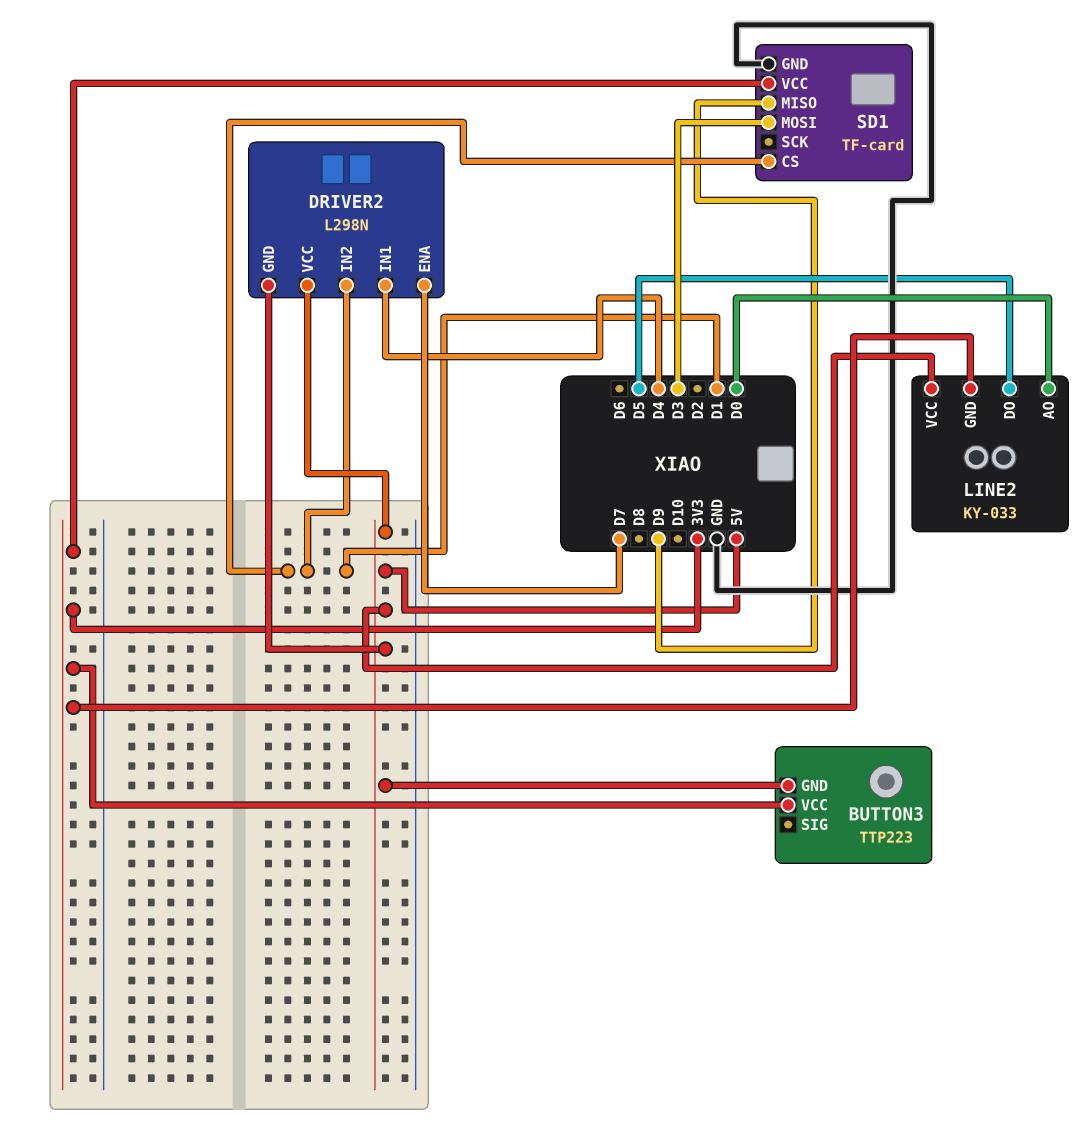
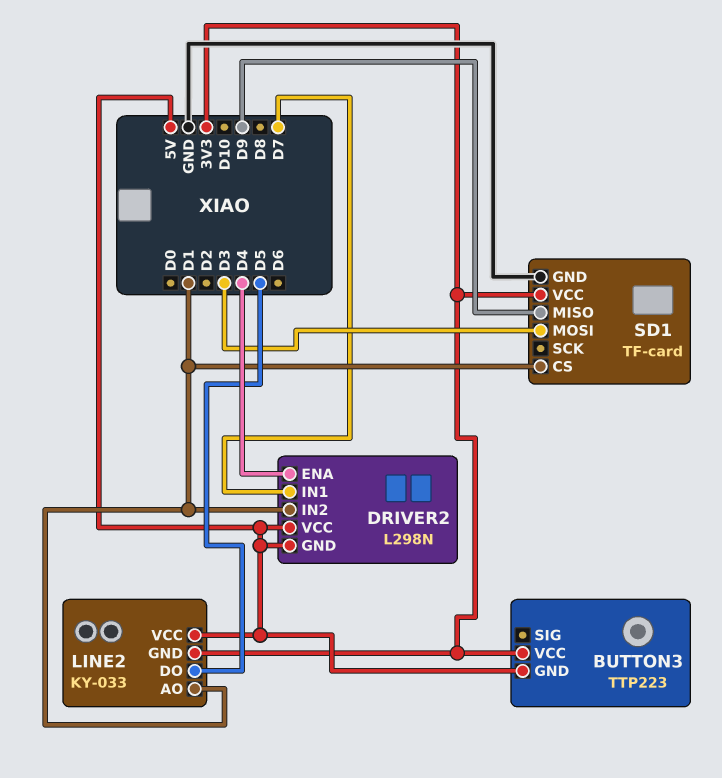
DRIVER2 pin ENA: D7 -> D4
DRIVER2 pin IN1: D4 -> D7
LINE2 pin AO: D0 -> D1

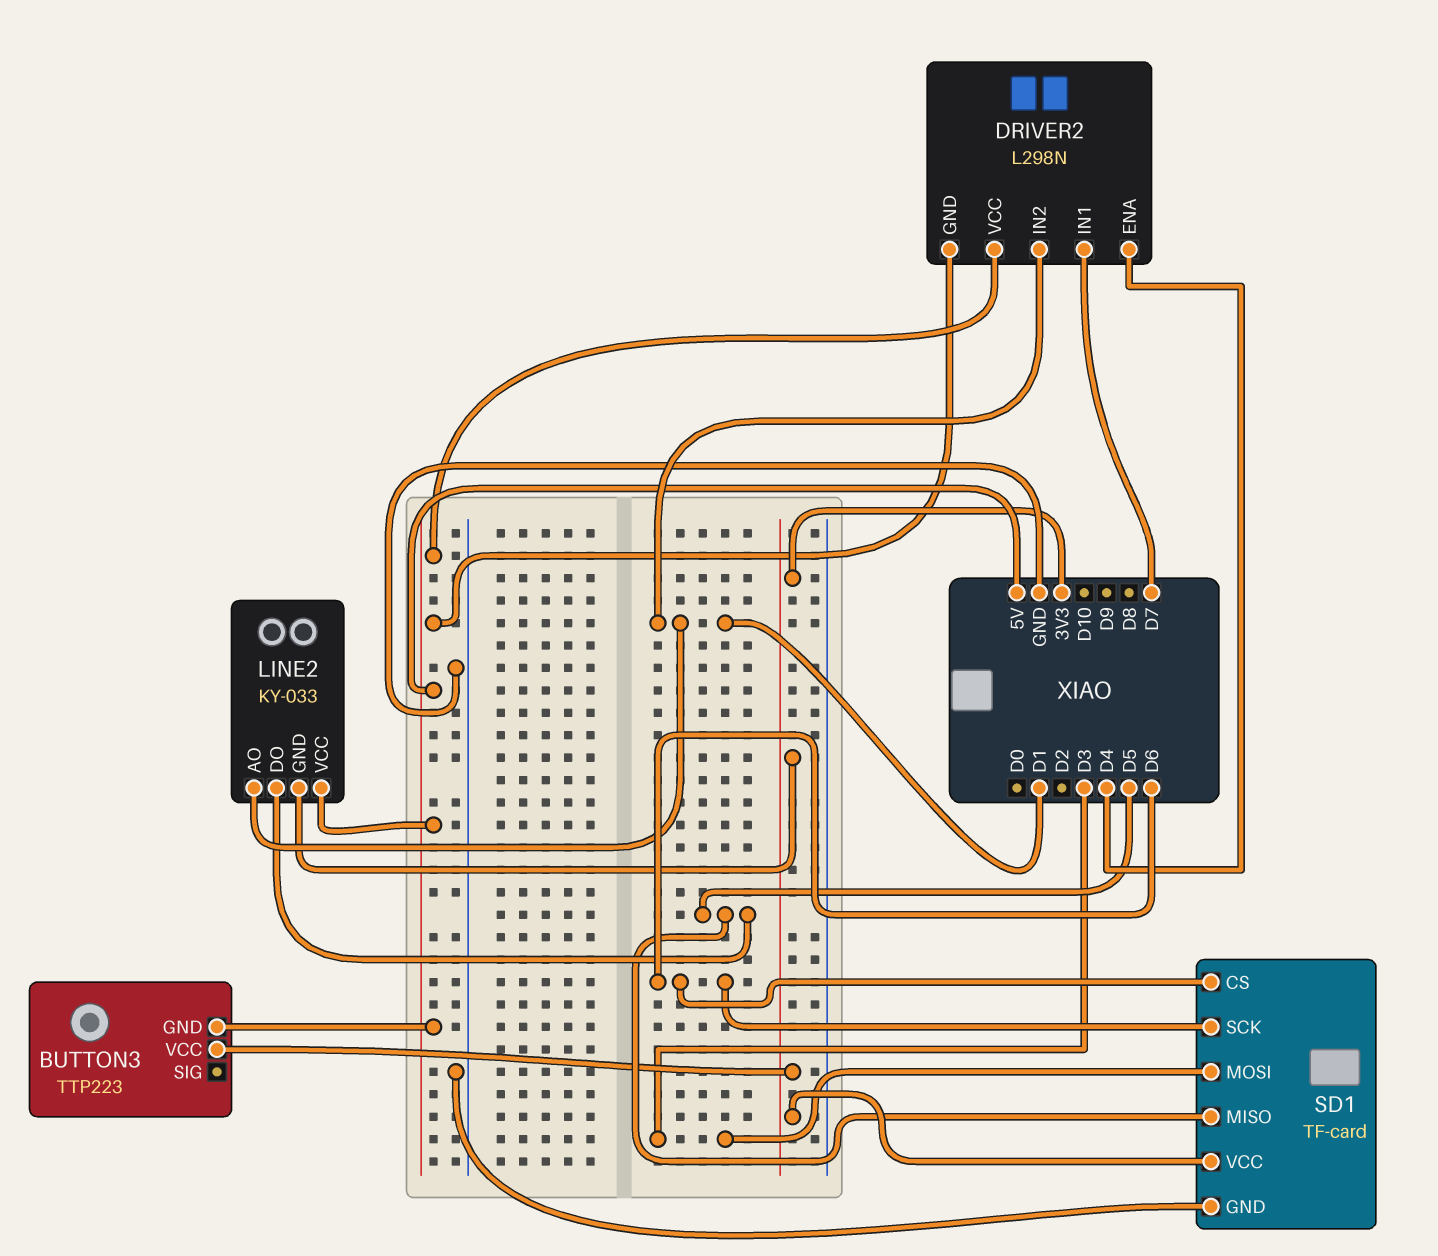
SD1 pin CS: D1 -> D6
SD1 pin MISO: D9 -> D5
SD1 pin SCK: none -> D6

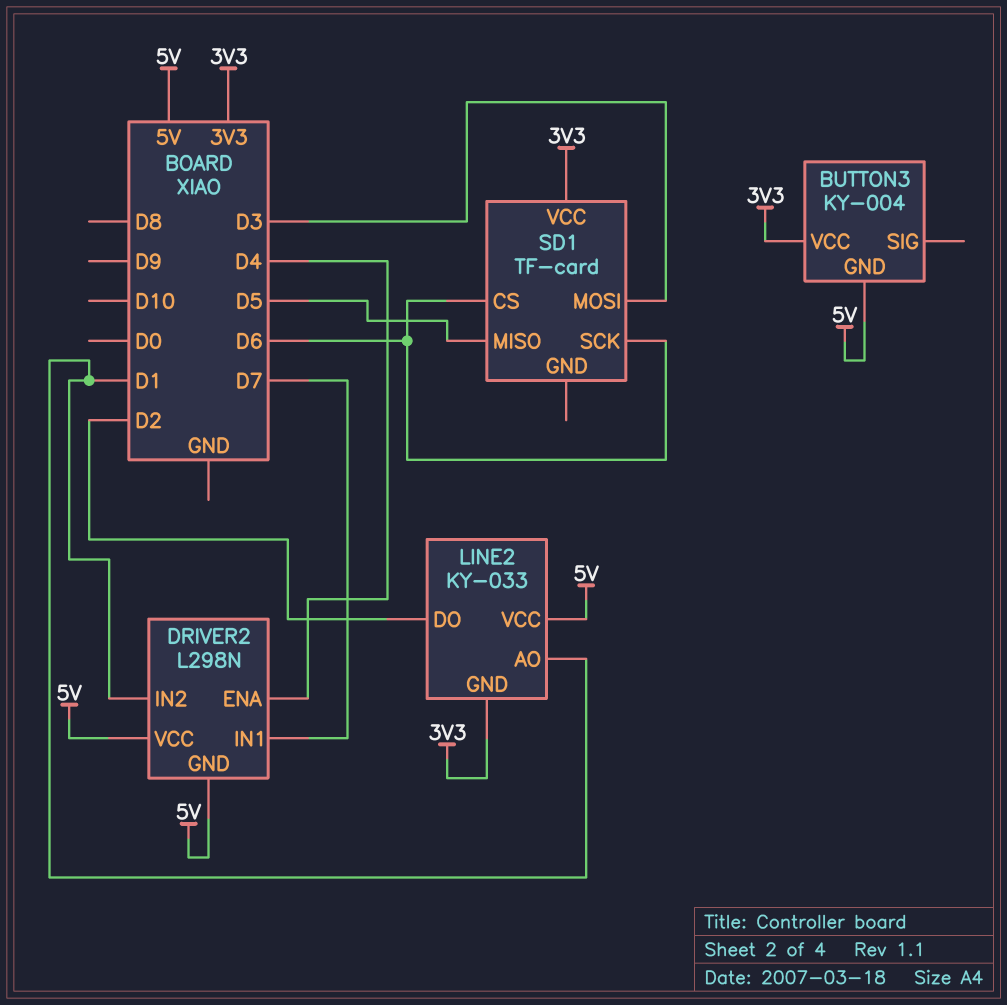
BUTTON3: TTP223 -> KY-004
LINE2 pin DO: D5 -> D2
SD1 pin GND: GND -> none

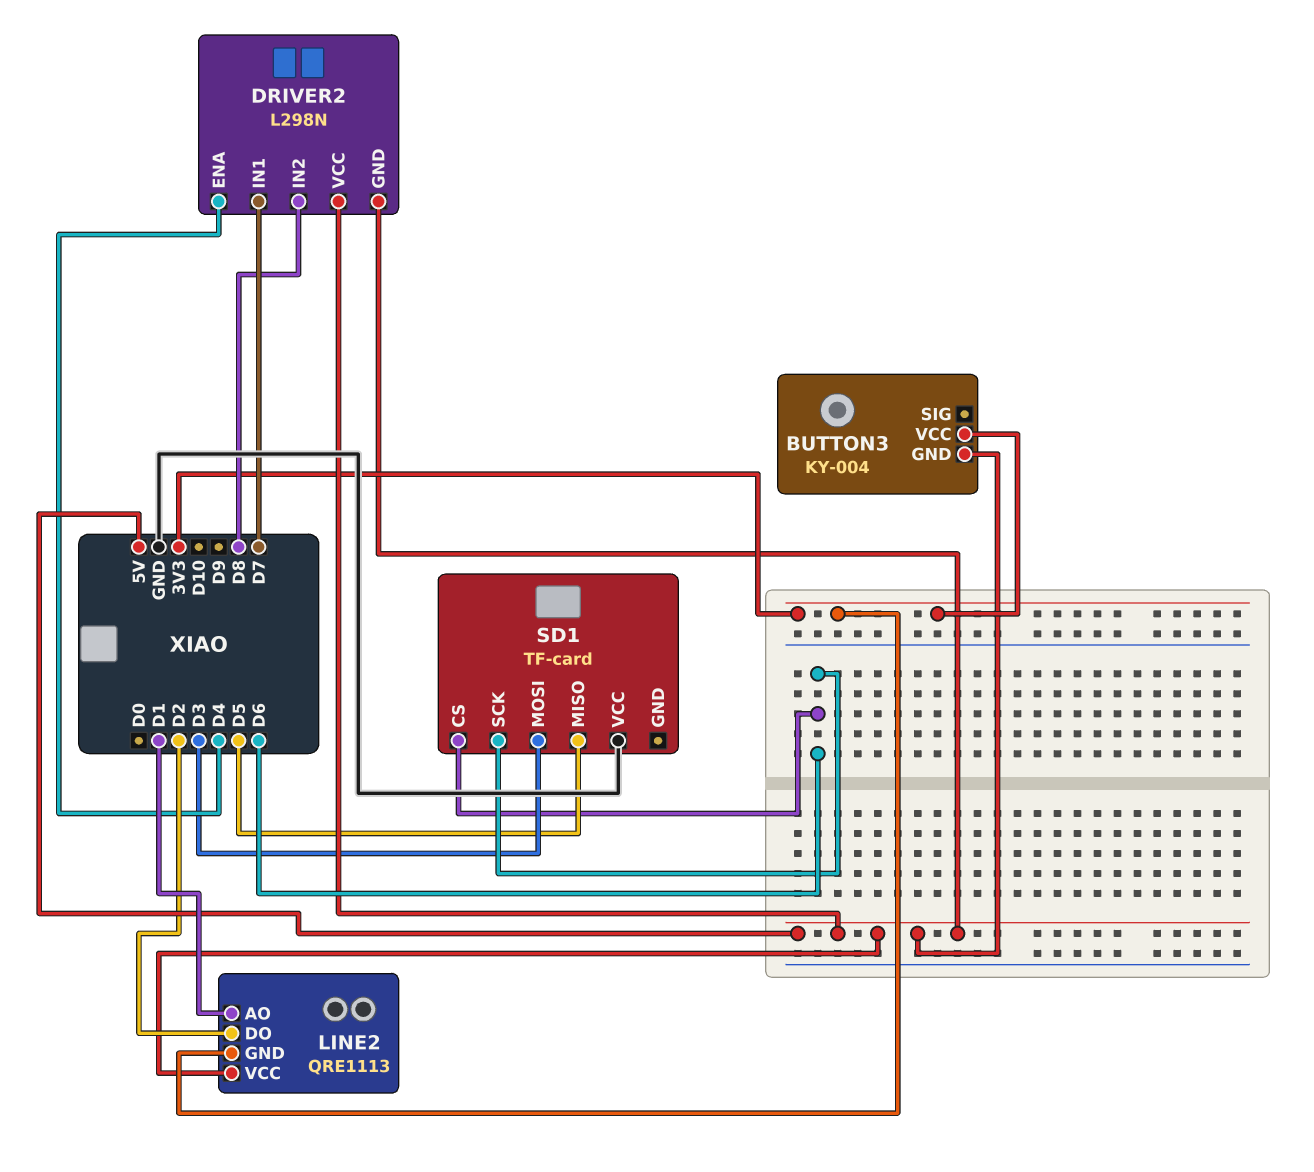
DRIVER2 pin IN2: D1 -> D8
LINE2: KY-033 -> QRE1113
SD1 pin VCC: 3V3 -> GND

